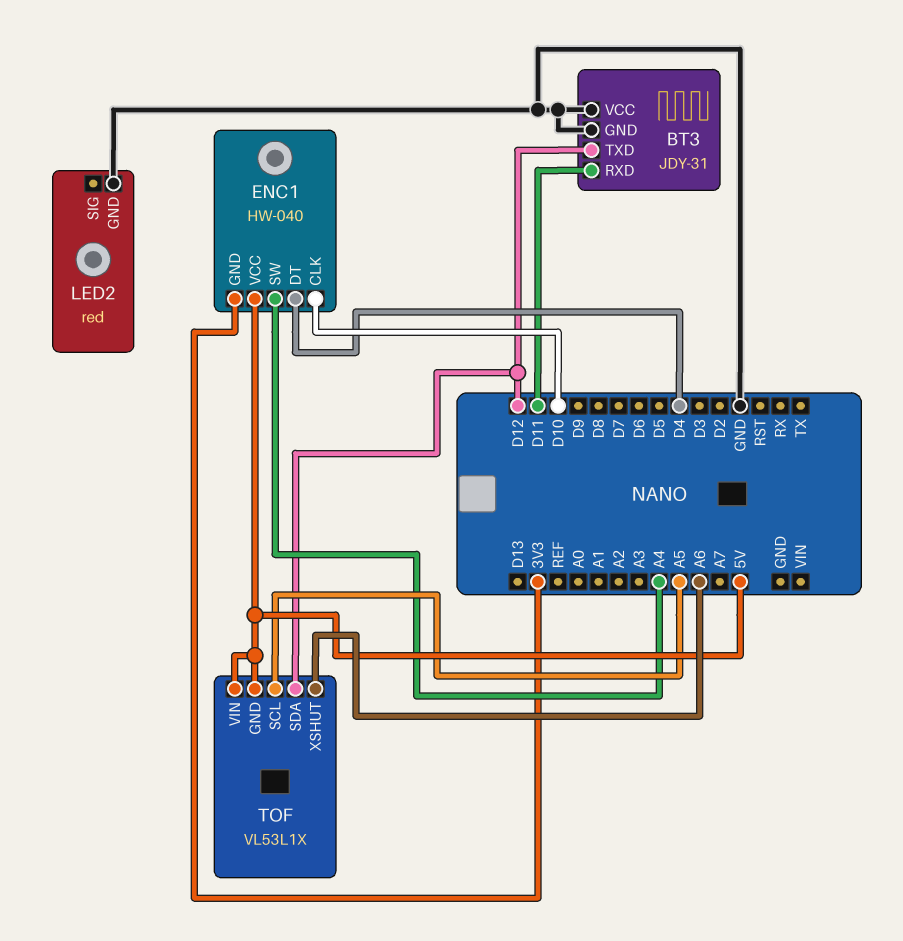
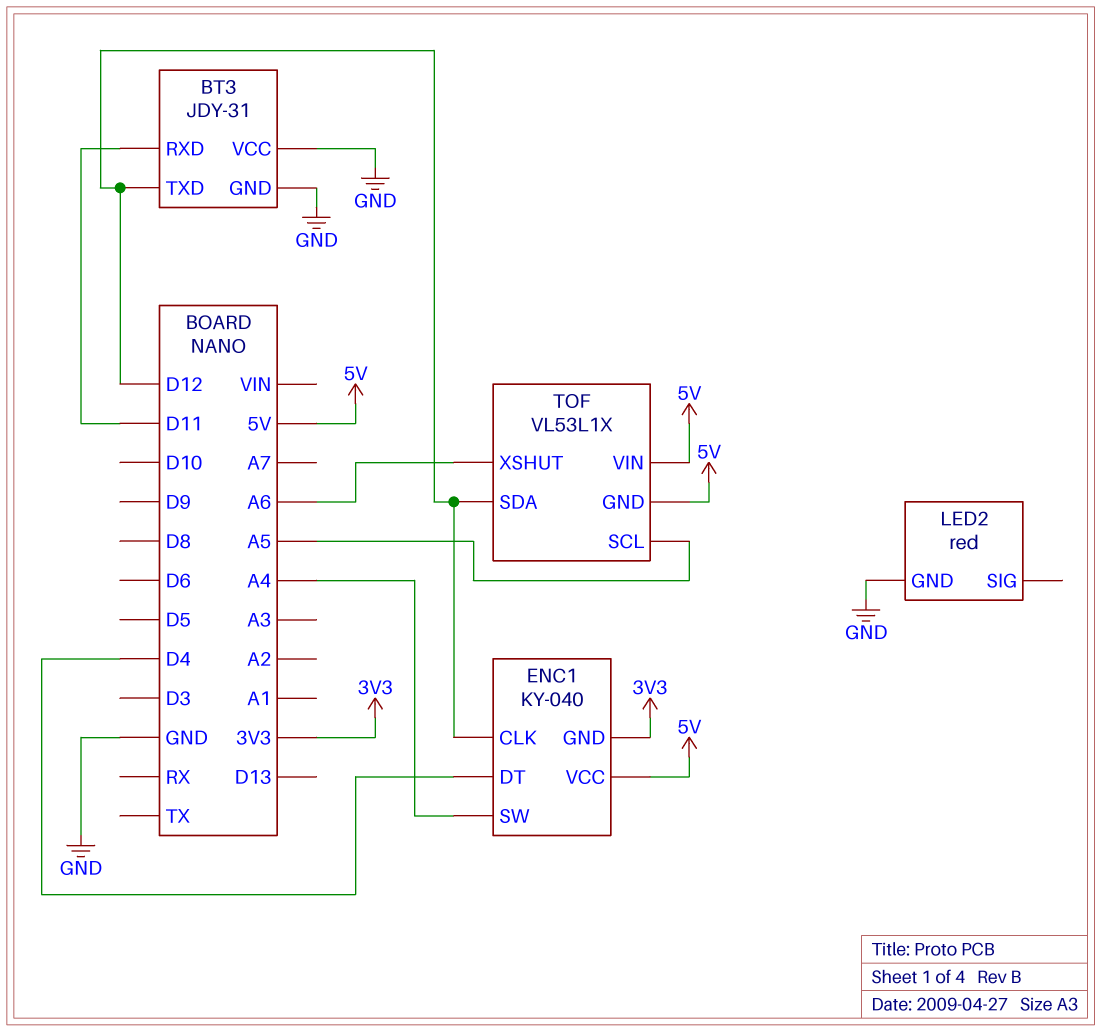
ENC1: HW-040 -> KY-040
ENC1 pin CLK: D10 -> D12

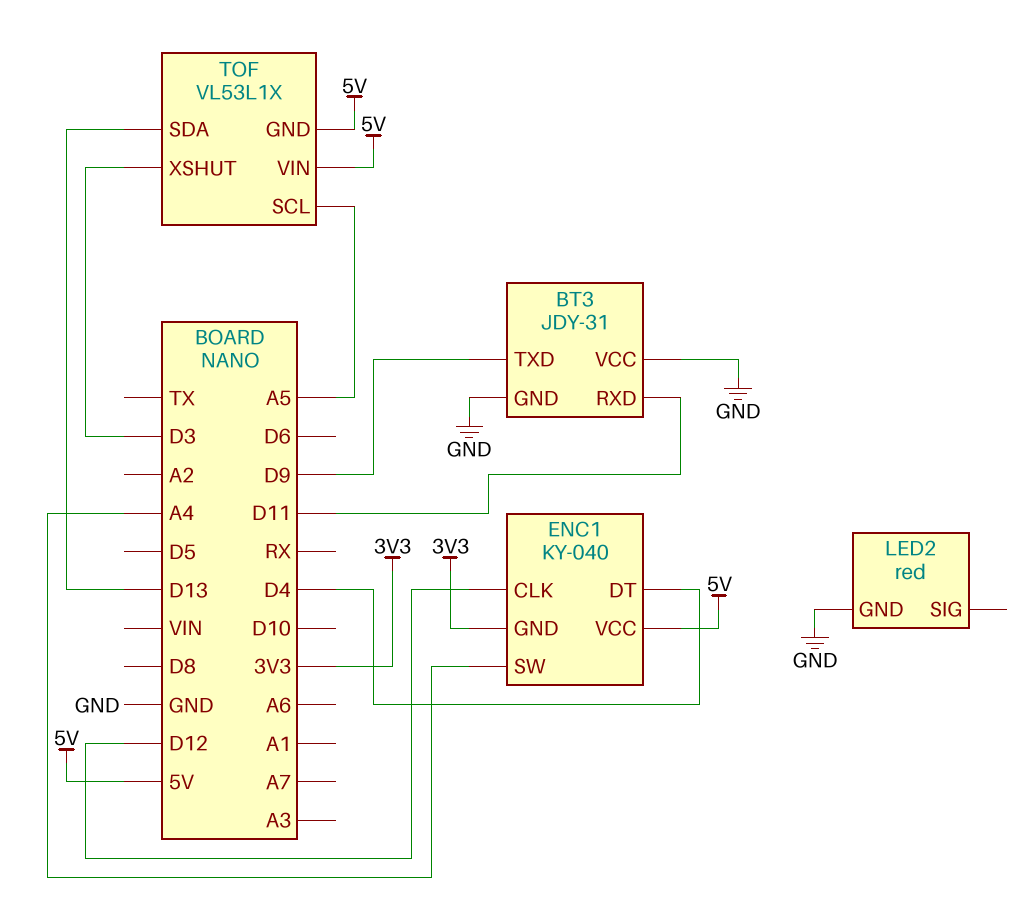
BT3 pin TXD: D12 -> D9
TOF pin SDA: D12 -> D13
TOF pin XSHUT: A6 -> D3

